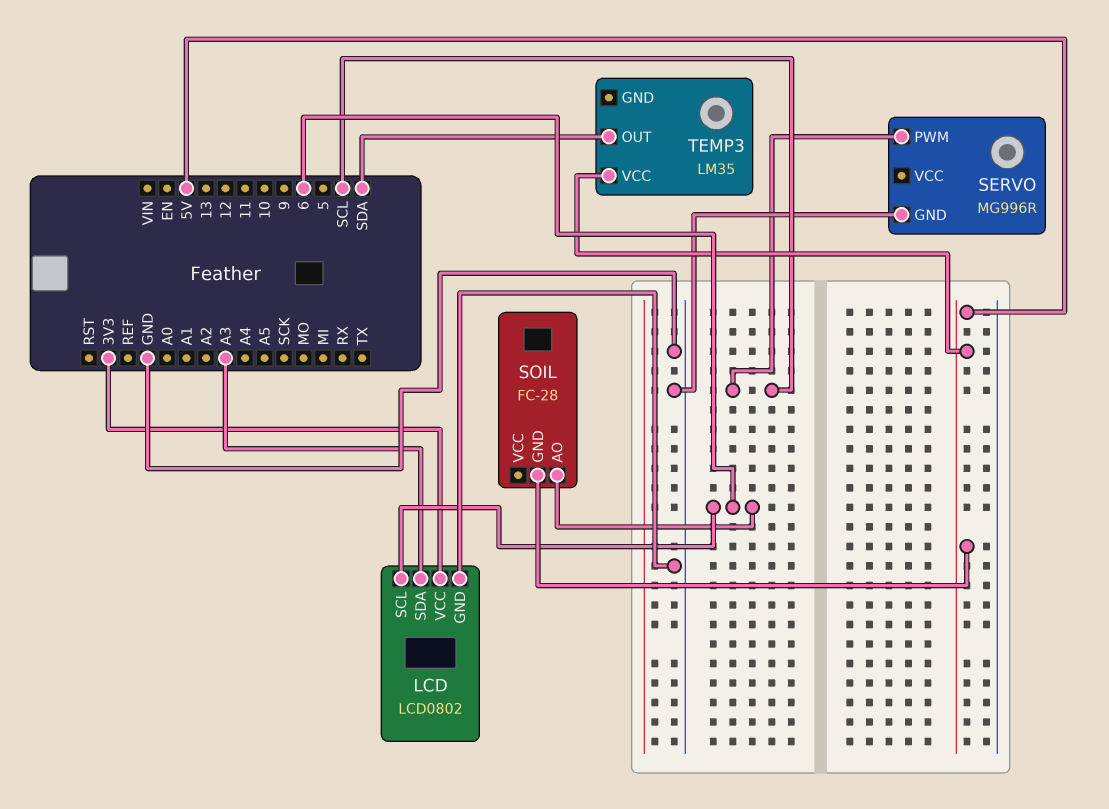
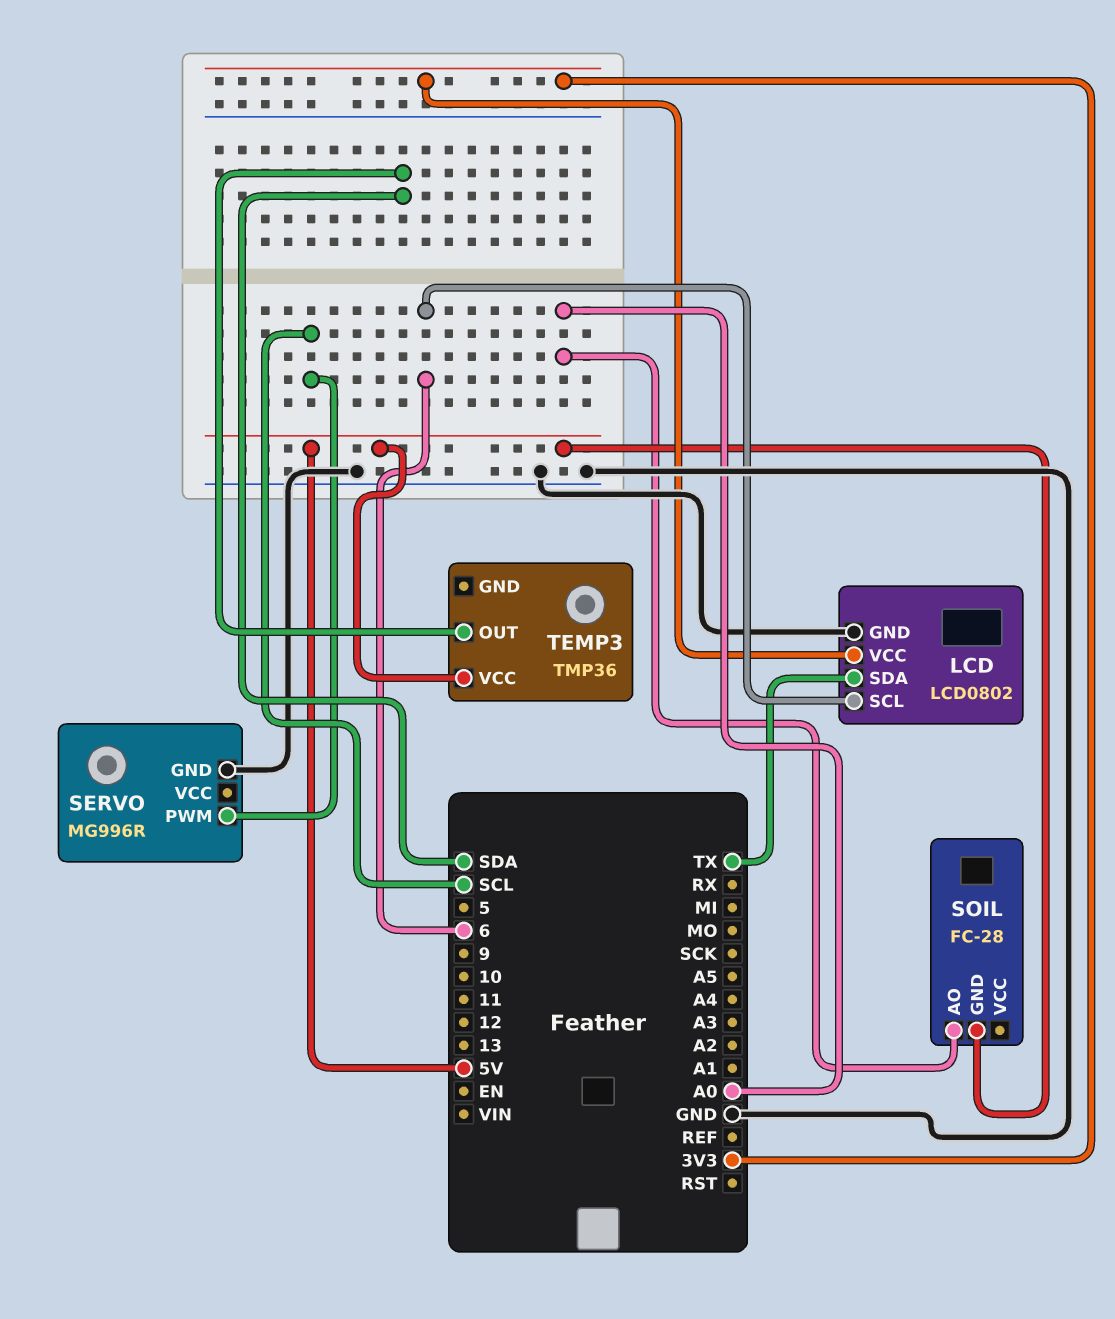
LCD pin SDA: A3 -> TX
SOIL pin AO: 6 -> A0
TEMP3: LM35 -> TMP36

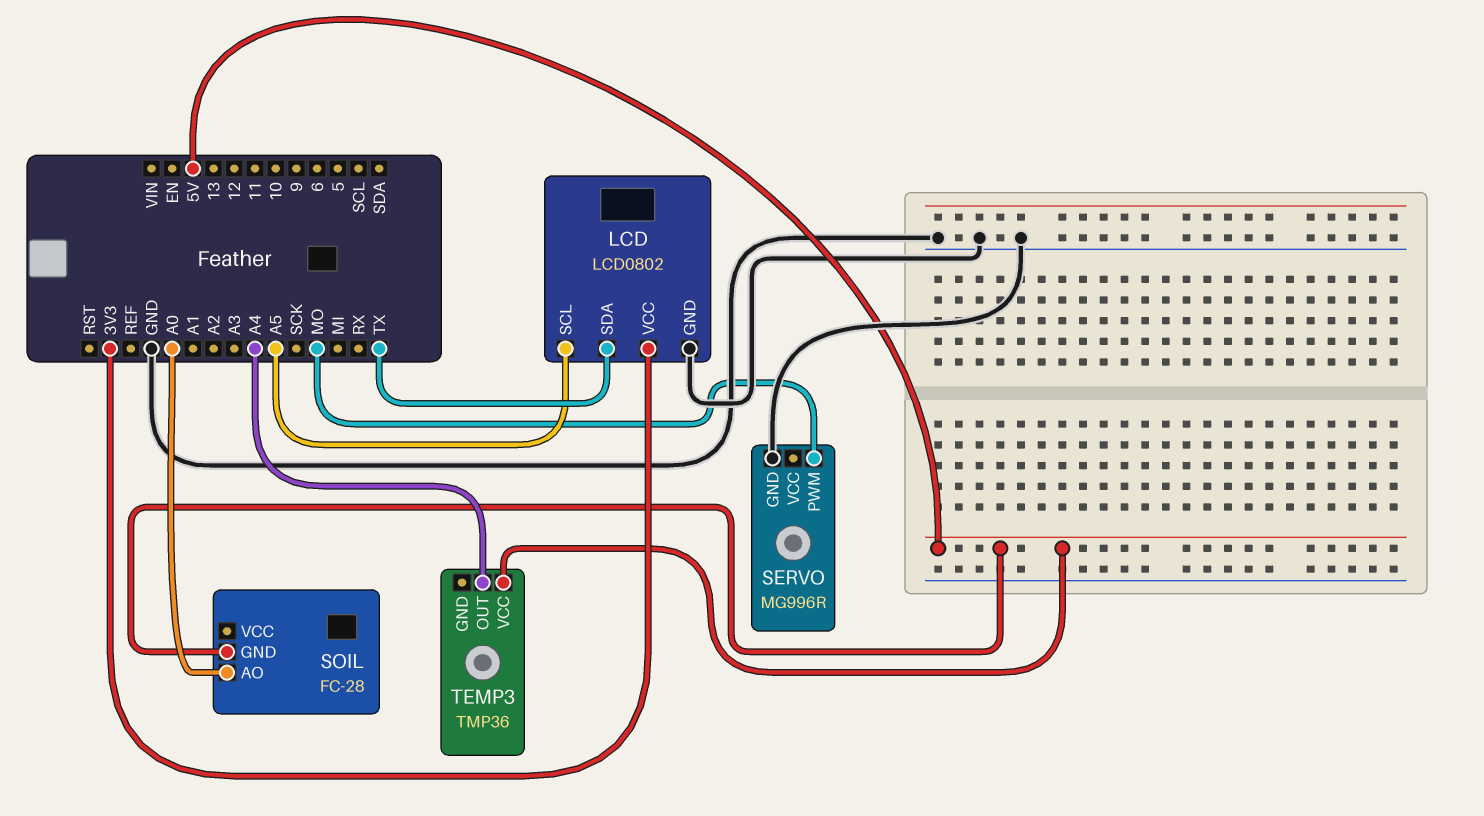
LCD pin SCL: 6 -> A5
SERVO pin PWM: SCL -> MO
TEMP3 pin OUT: SDA -> A4

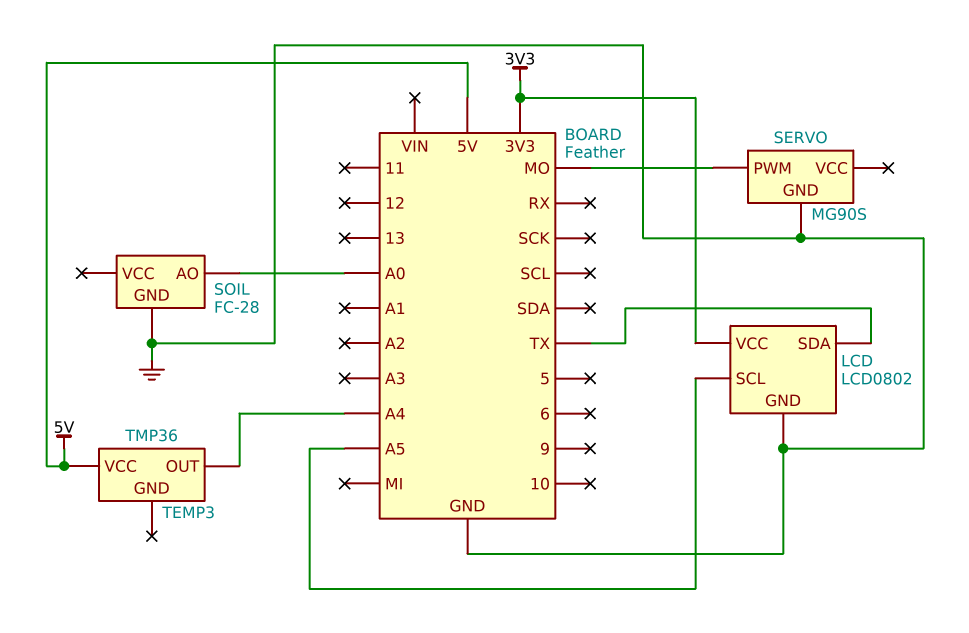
SERVO: MG996R -> MG90S
SOIL pin GND: 5V -> GND

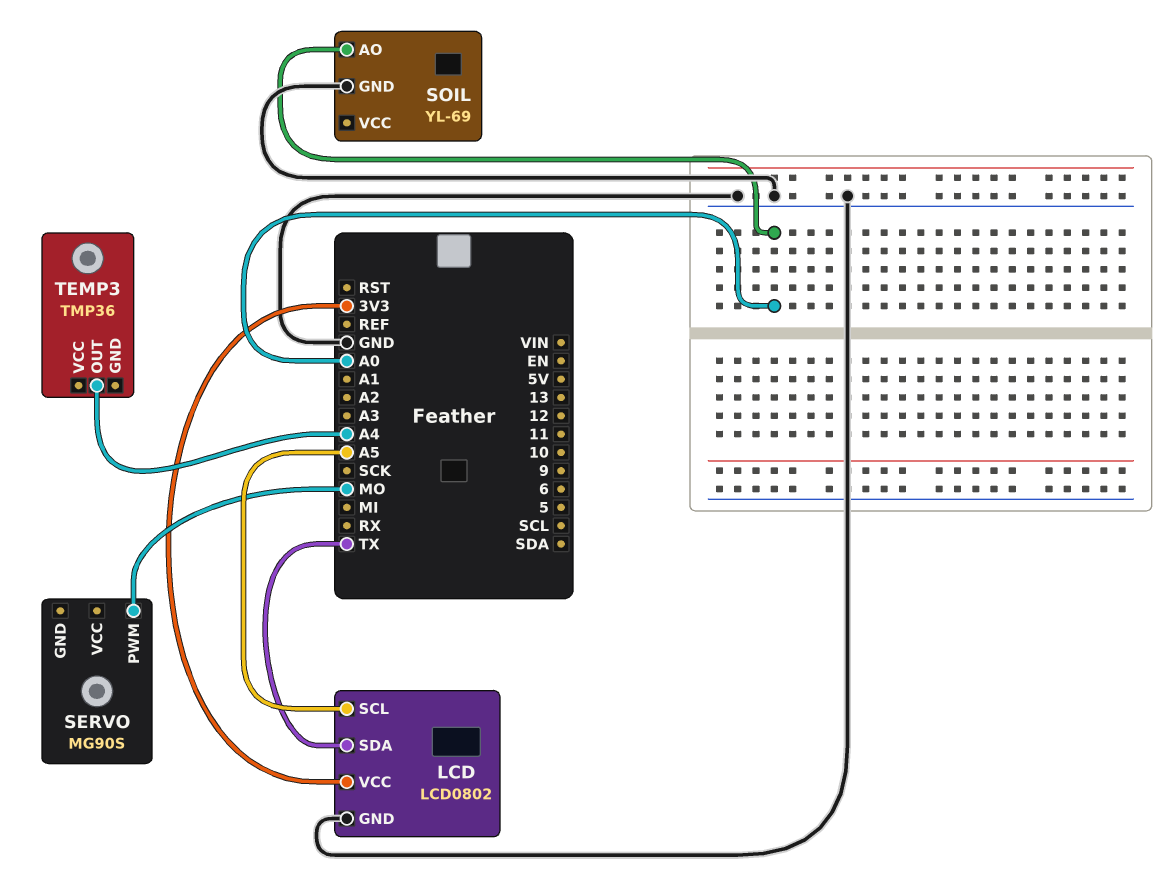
SERVO pin GND: GND -> none
SOIL: FC-28 -> YL-69
TEMP3 pin VCC: 5V -> none

